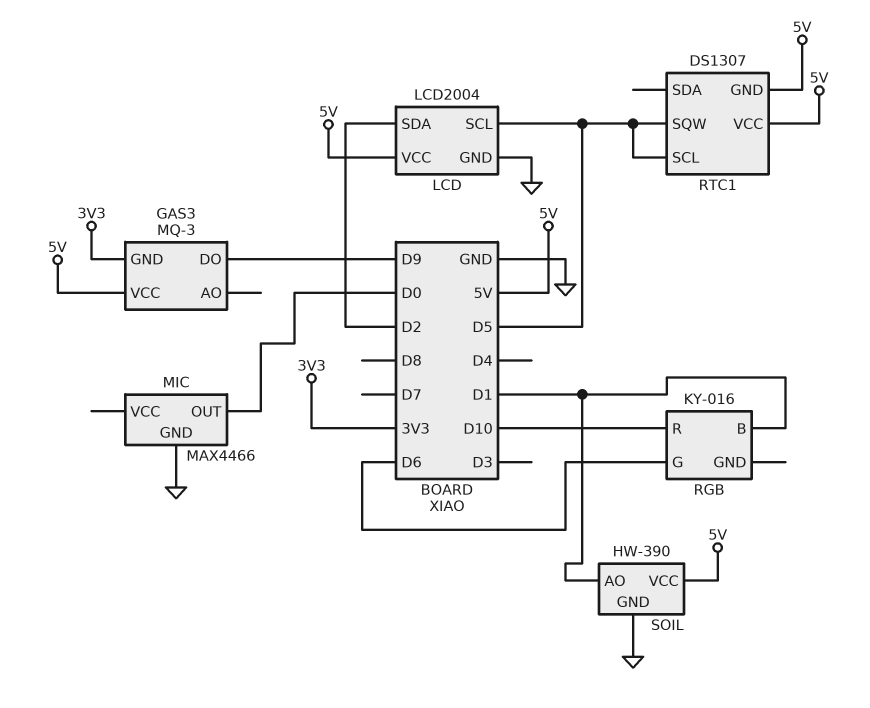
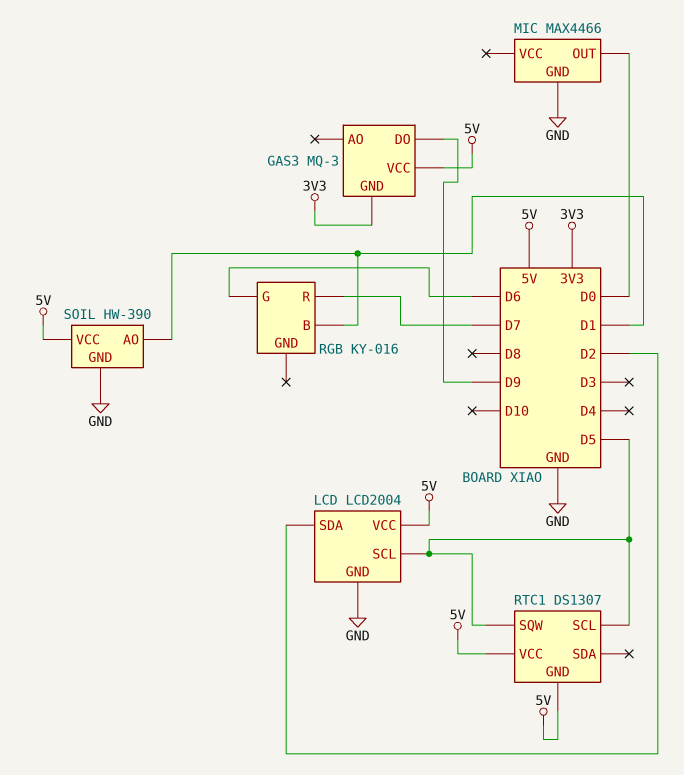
RGB pin R: D10 -> D7

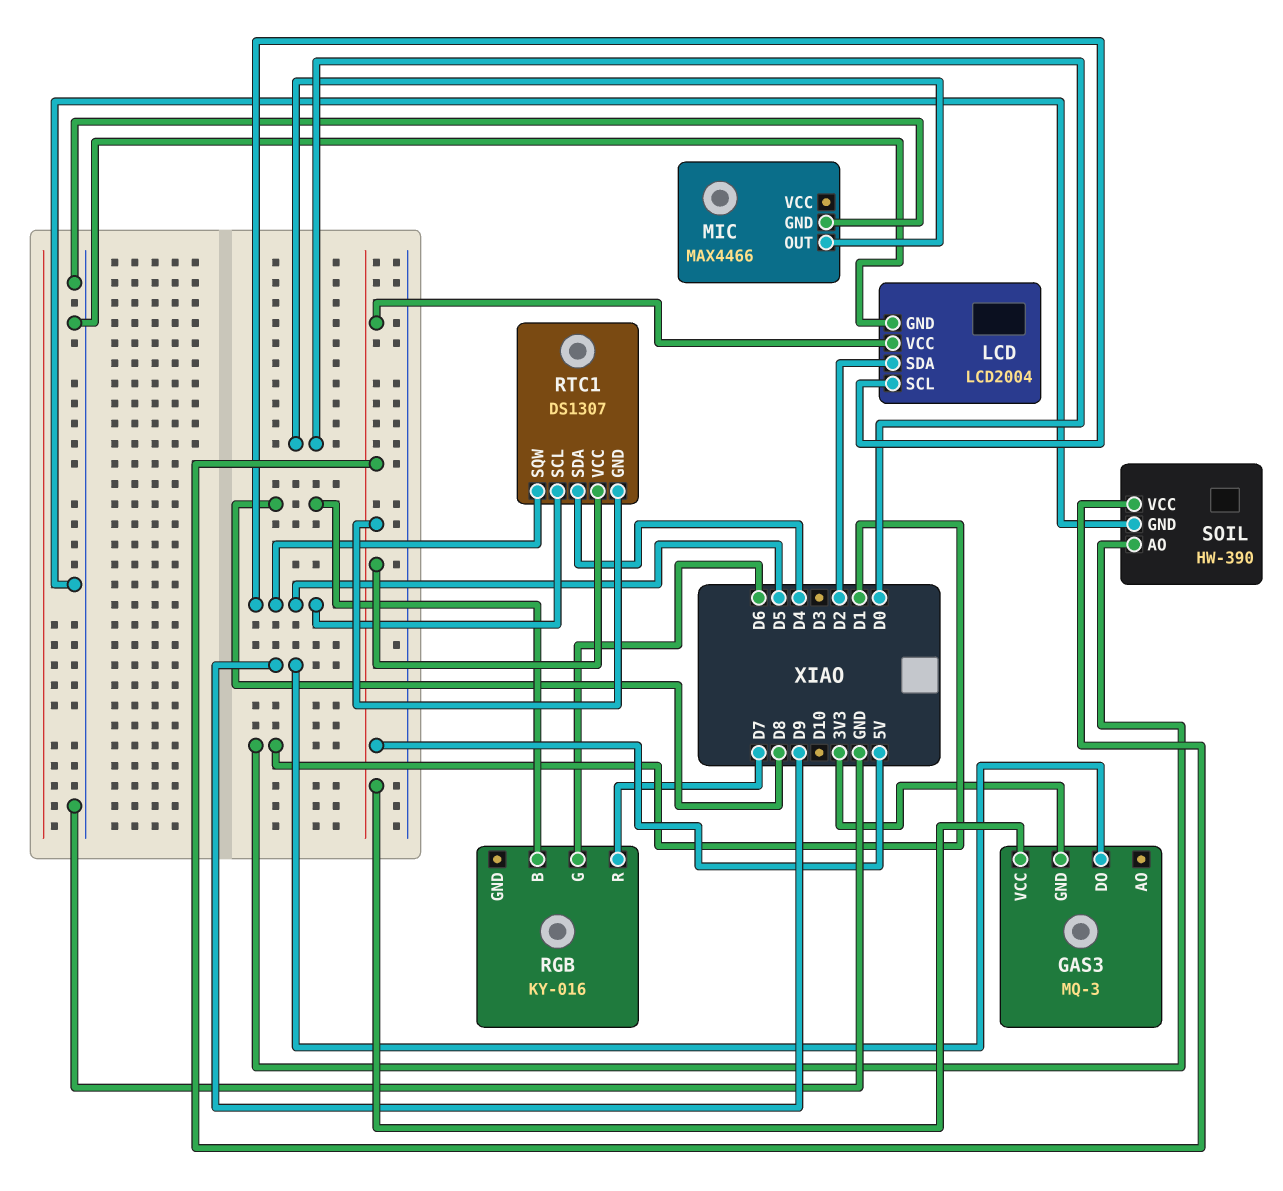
RGB pin B: D1 -> D8
RTC1 pin SDA: none -> D4

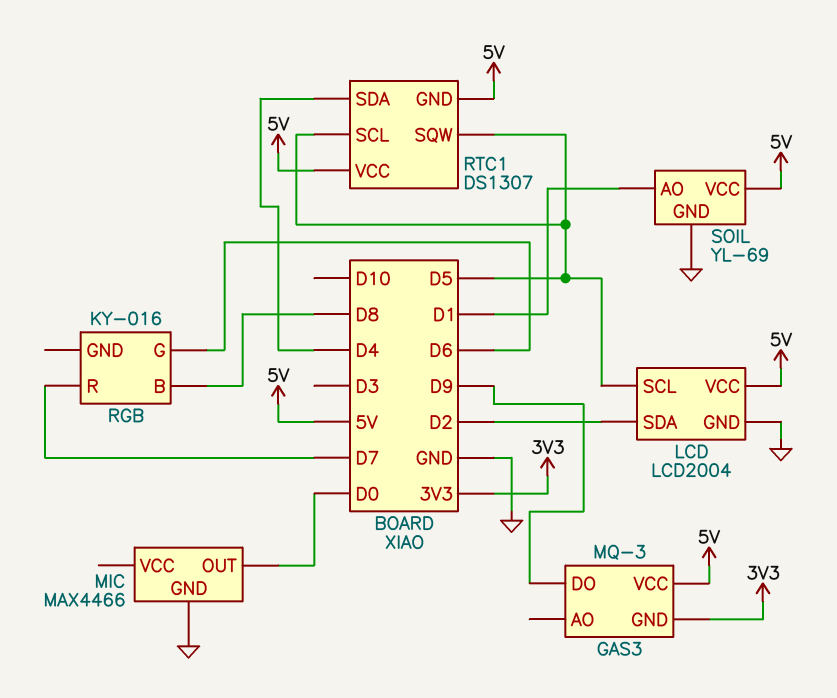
SOIL: HW-390 -> YL-69

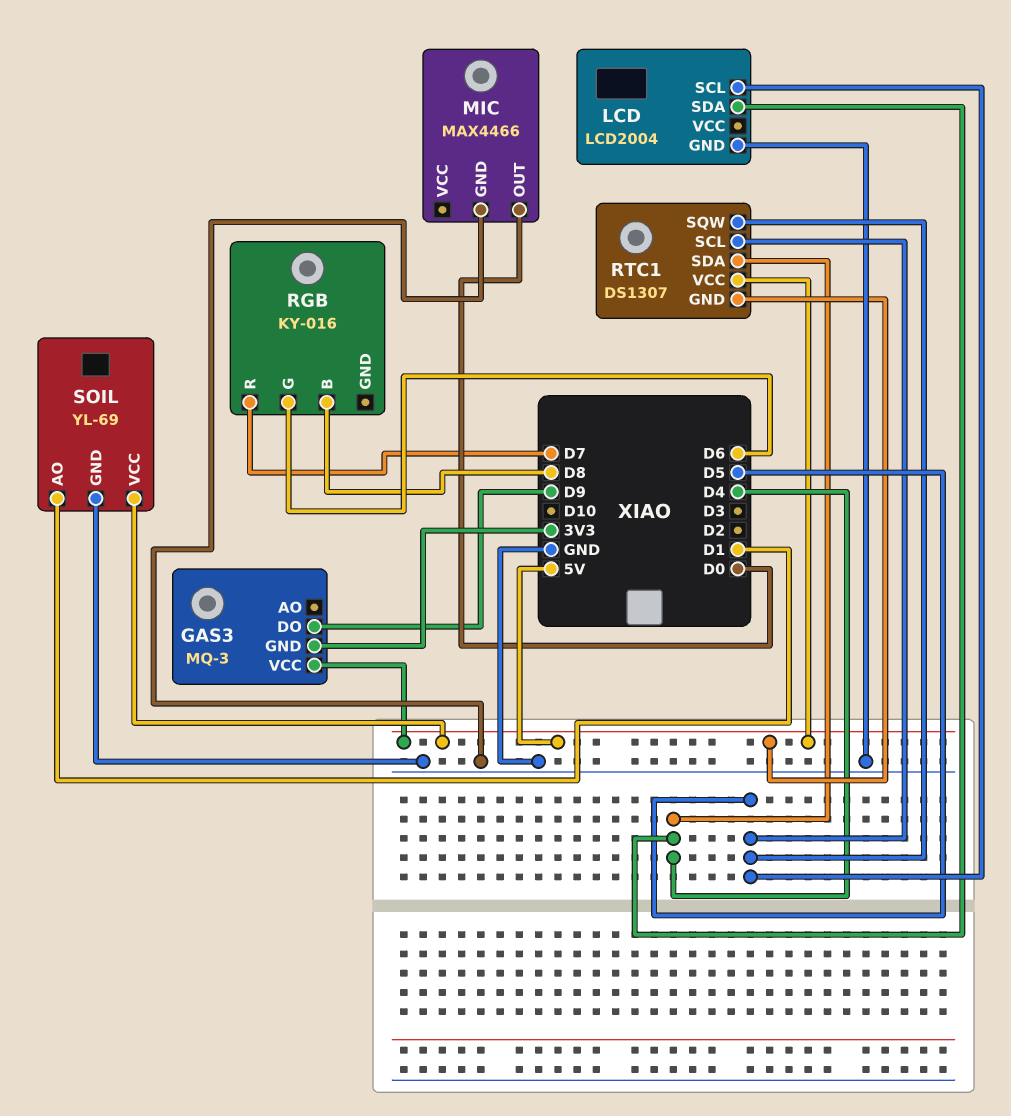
LCD pin SDA: D2 -> D4
LCD pin VCC: 5V -> none

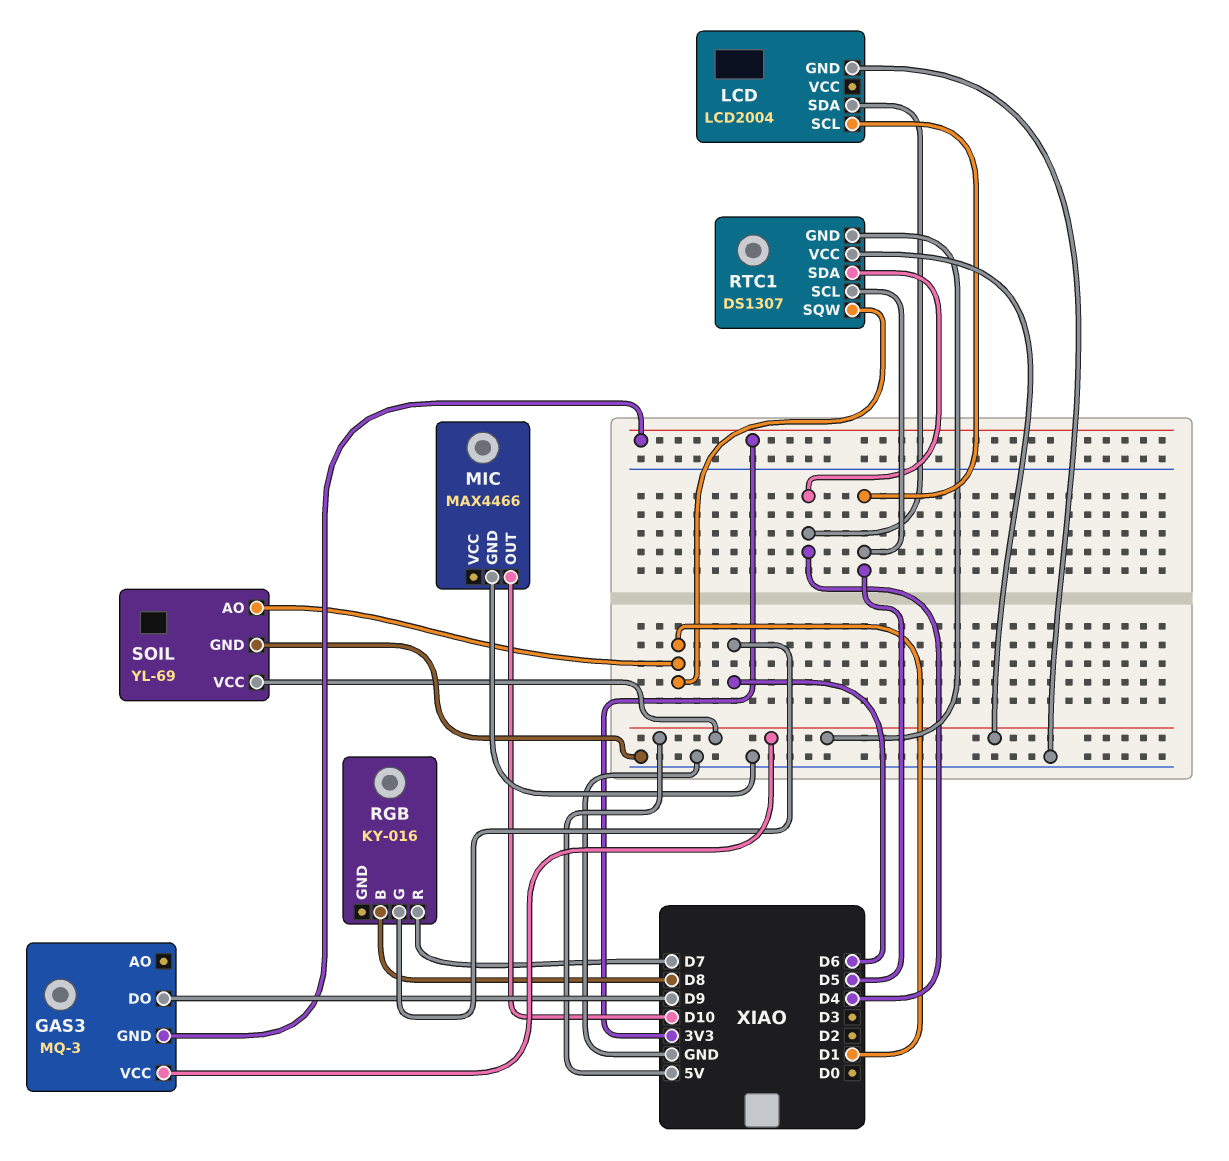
MIC pin OUT: D0 -> D10
RTC1 pin SQW: D5 -> D1

